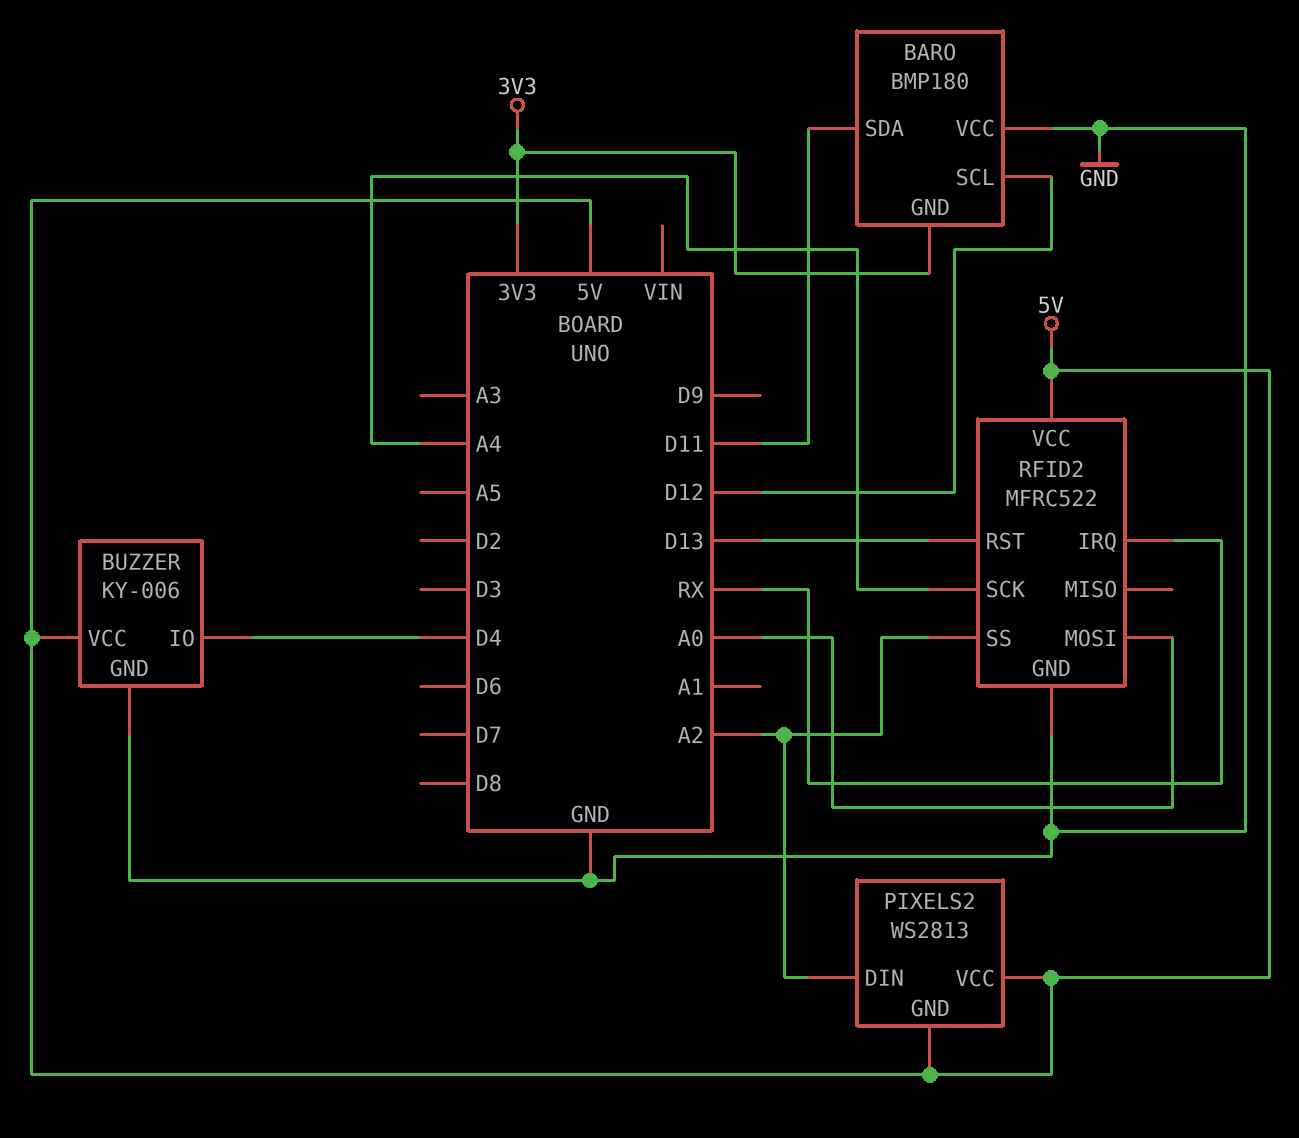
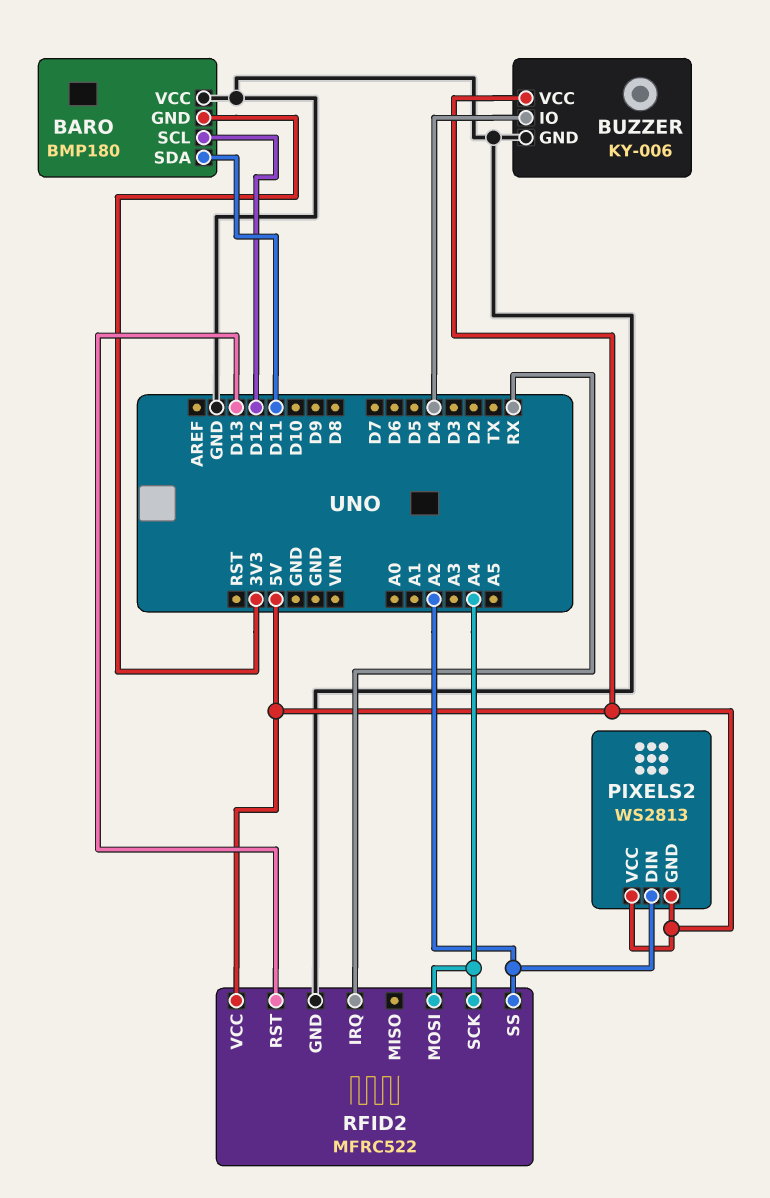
RFID2 pin MOSI: A0 -> A4

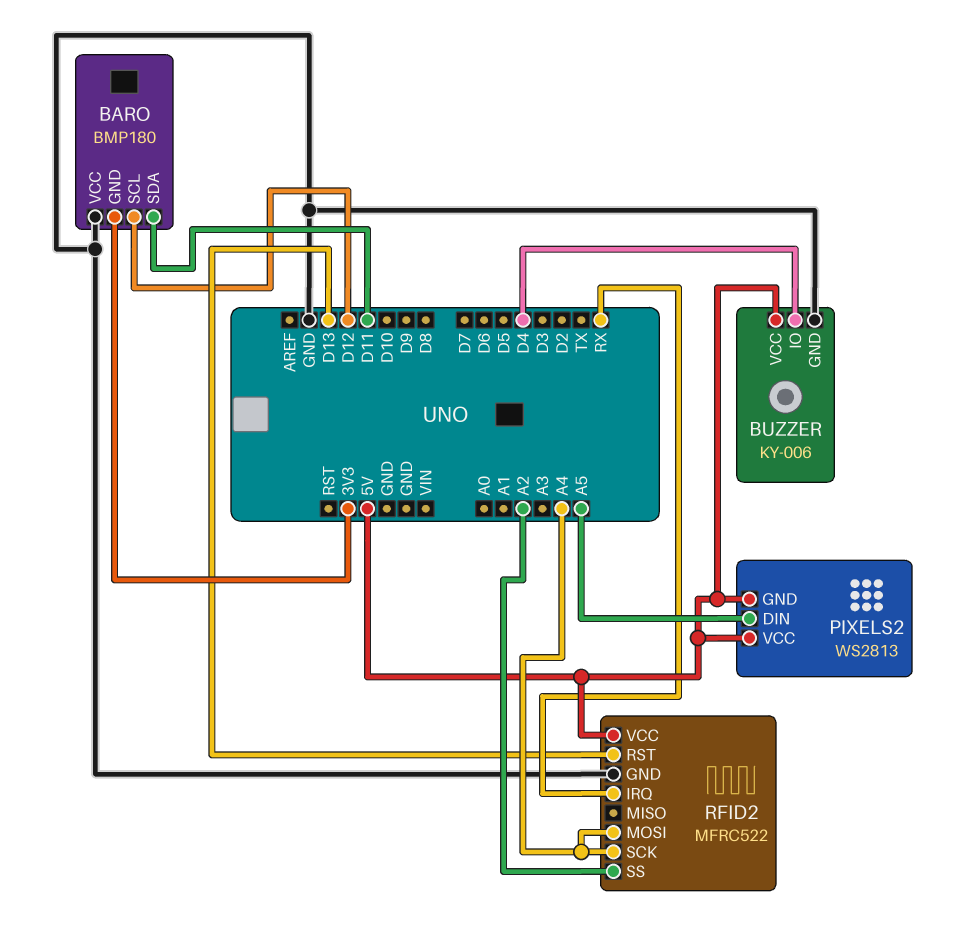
PIXELS2 pin DIN: A2 -> A5

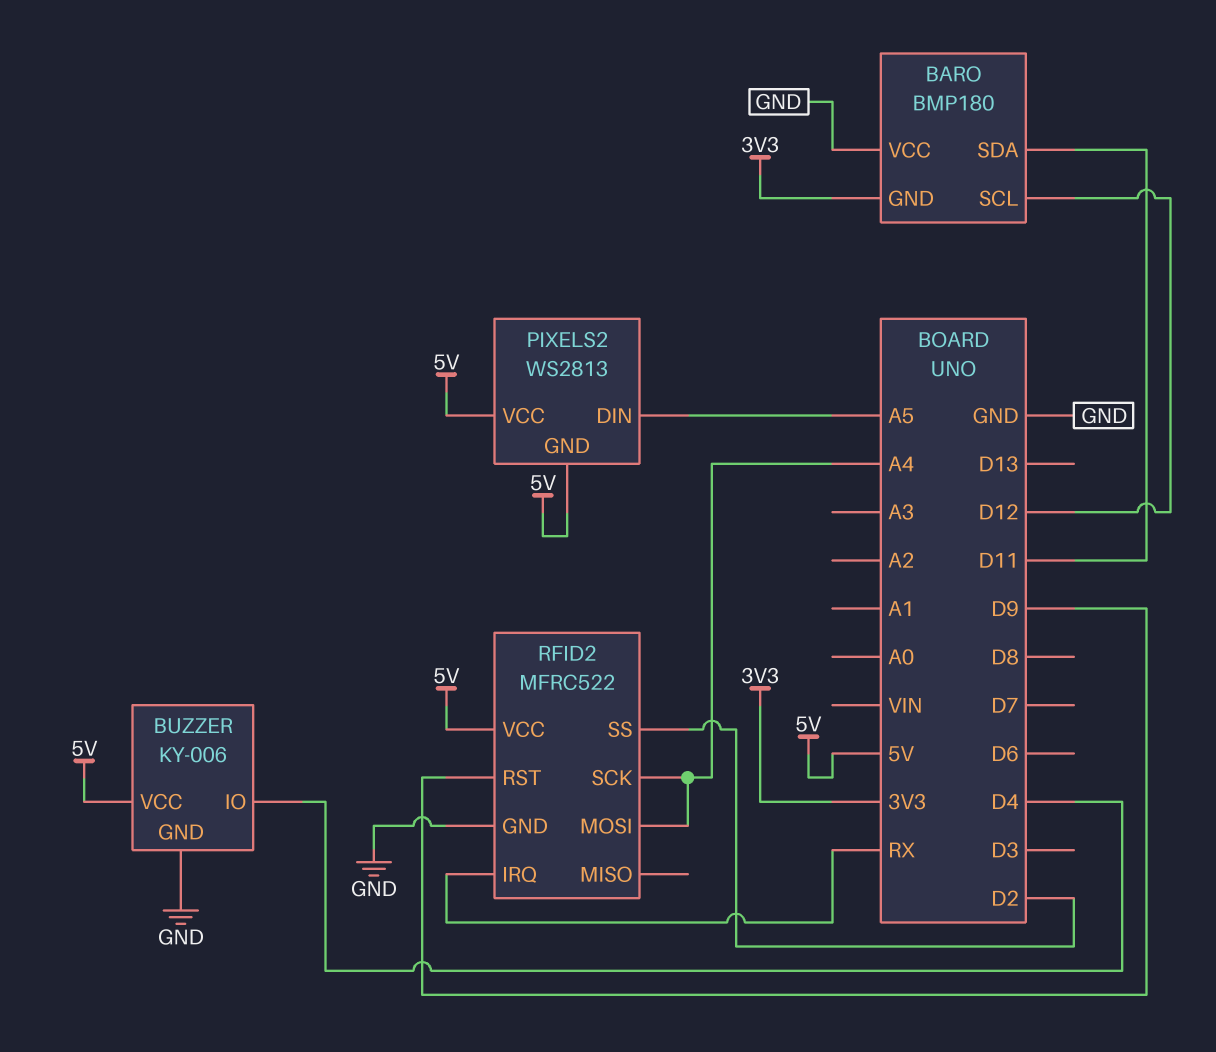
RFID2 pin RST: D13 -> D9
RFID2 pin SS: A2 -> D2

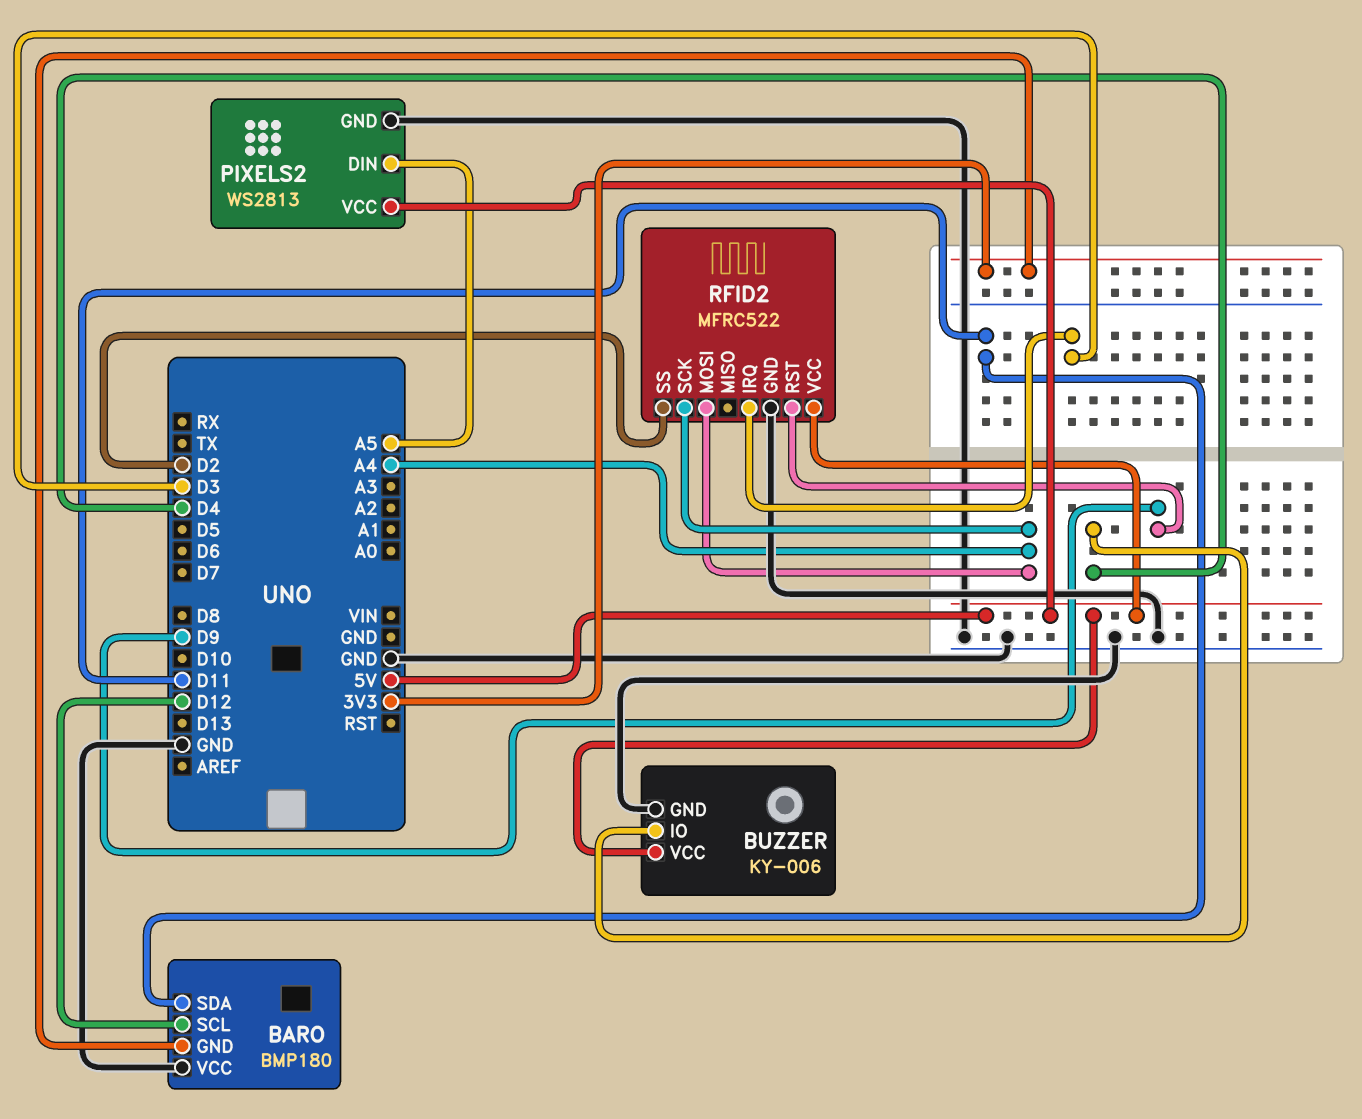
PIXELS2 pin GND: 5V -> GND
RFID2 pin IRQ: RX -> D3

